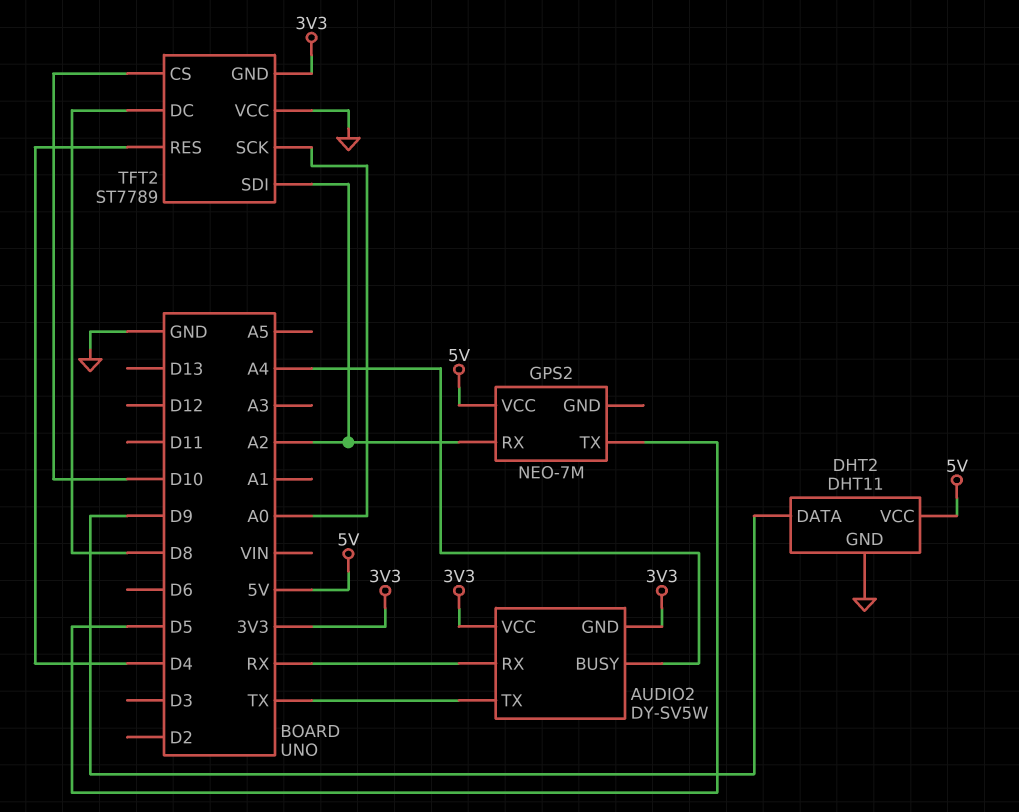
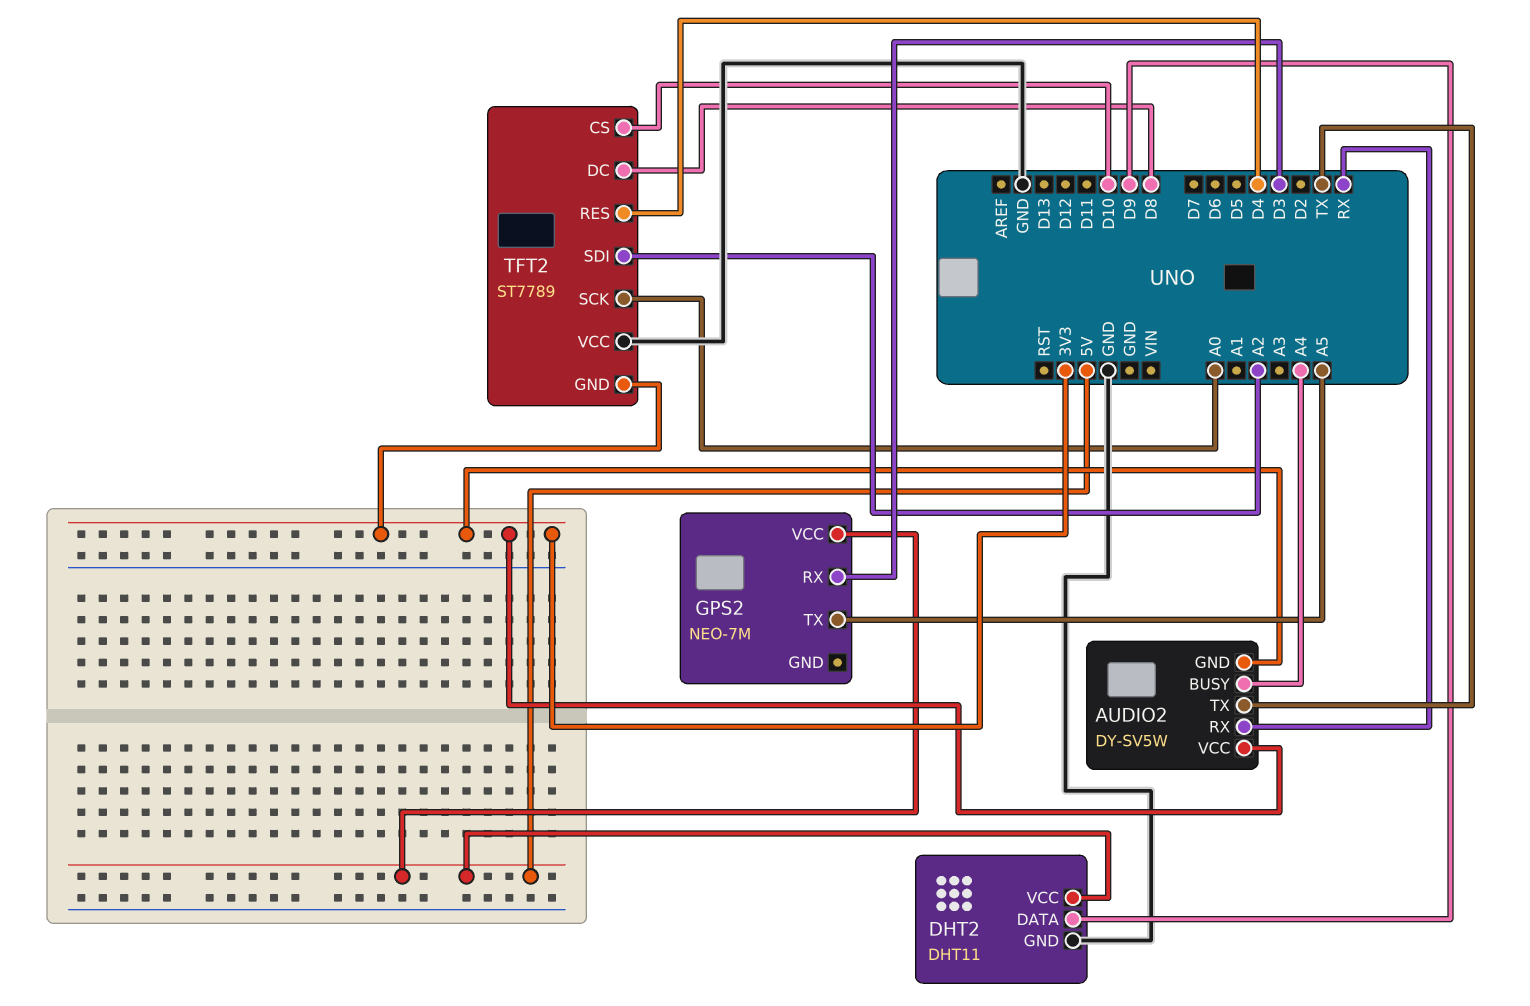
GPS2 pin RX: A2 -> D3
GPS2 pin TX: D5 -> A5

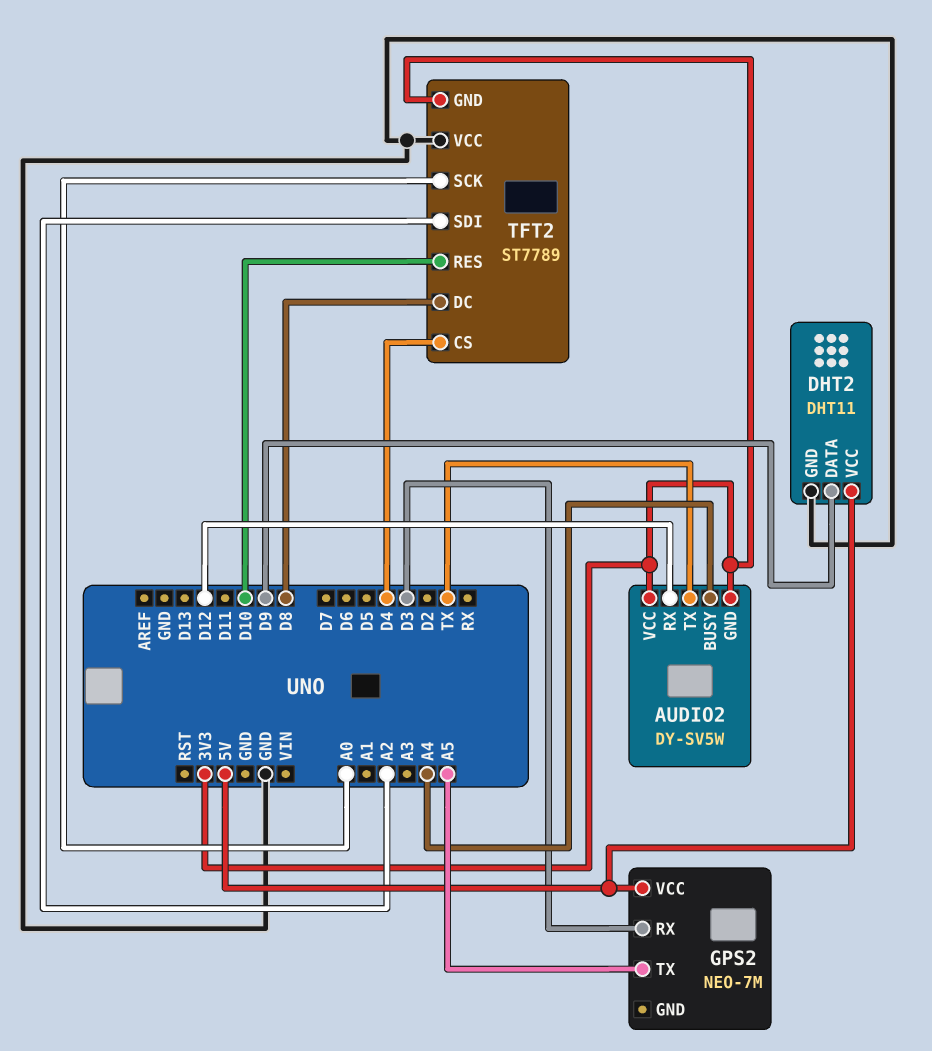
AUDIO2 pin RX: RX -> D12
TFT2 pin CS: D10 -> D4
TFT2 pin RES: D4 -> D10

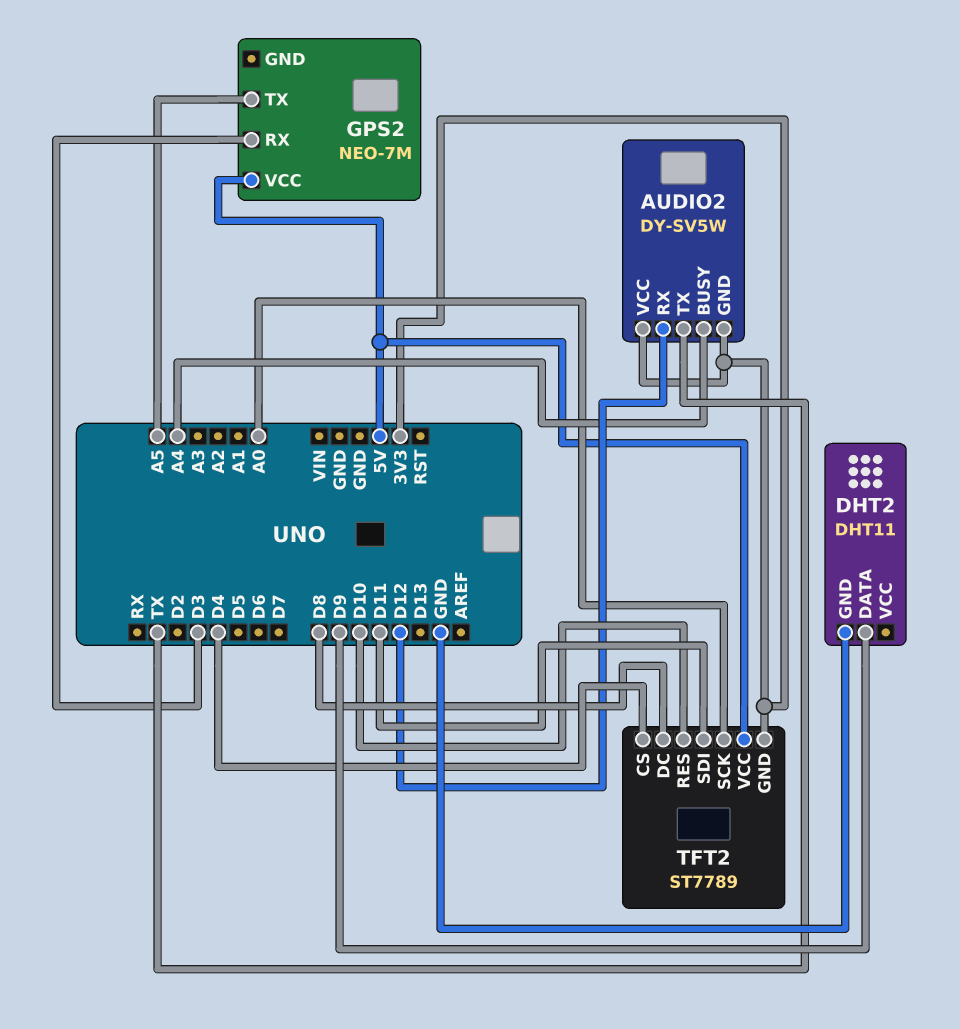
DHT2 pin VCC: 5V -> none
TFT2 pin SDI: A2 -> D11
TFT2 pin VCC: GND -> 5V

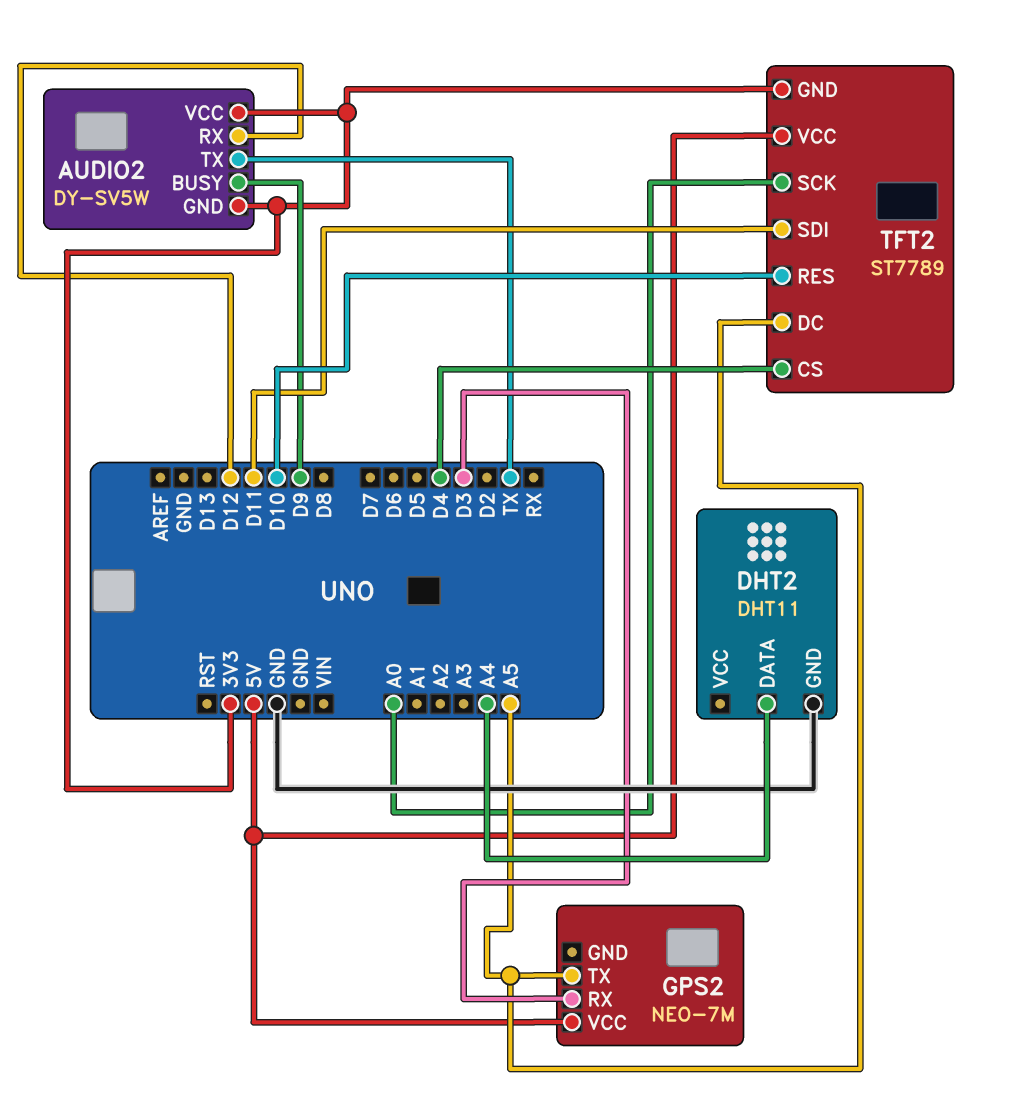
AUDIO2 pin BUSY: A4 -> D9
DHT2 pin DATA: D9 -> A4
TFT2 pin DC: D8 -> A5

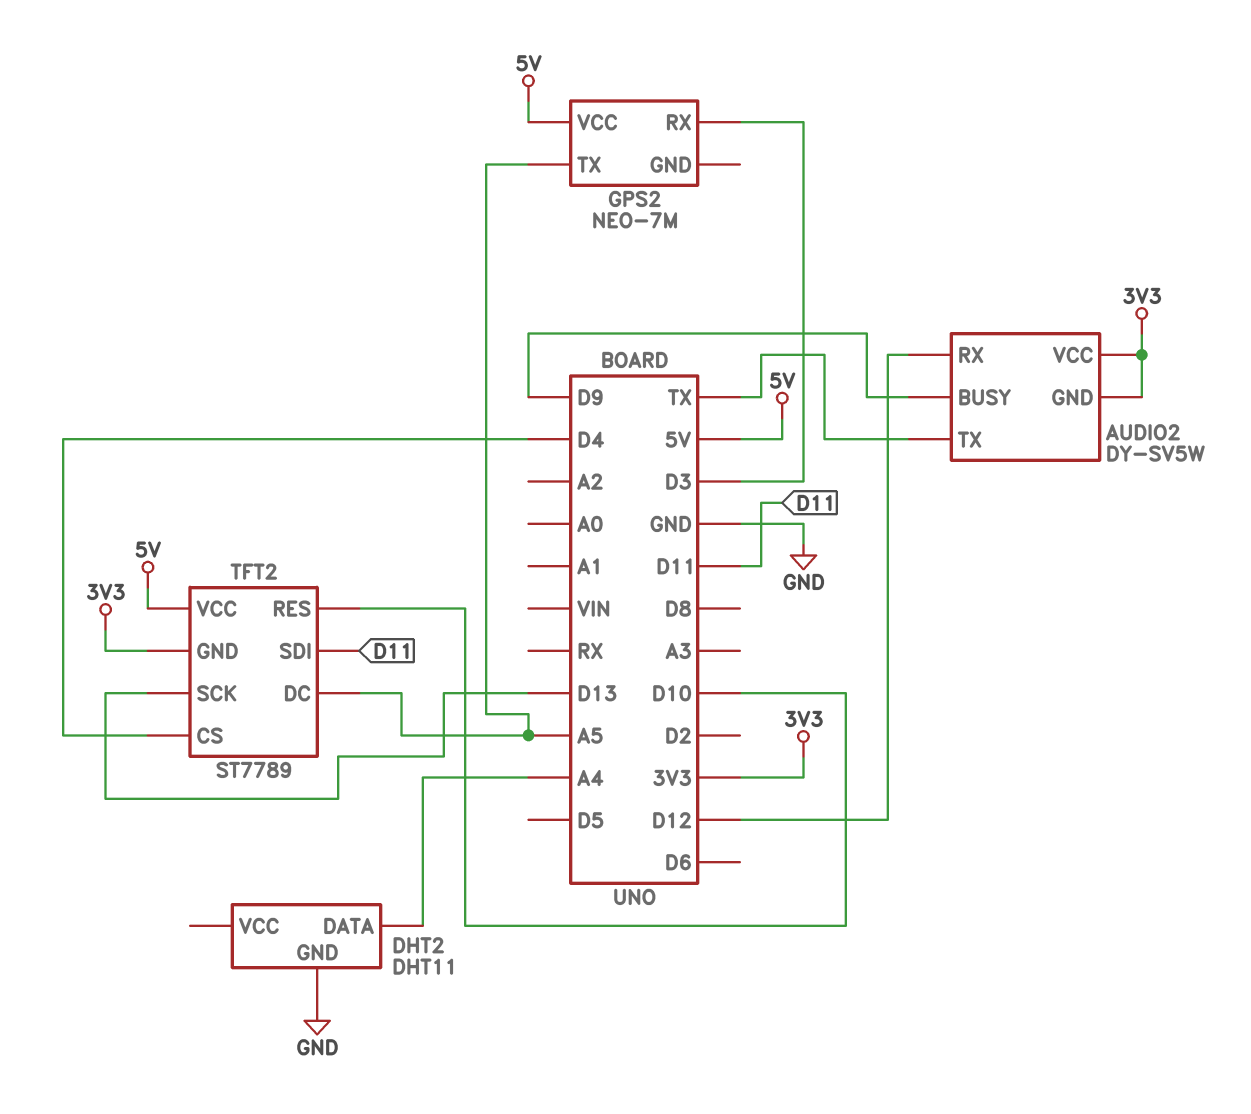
TFT2 pin SCK: A0 -> D13

